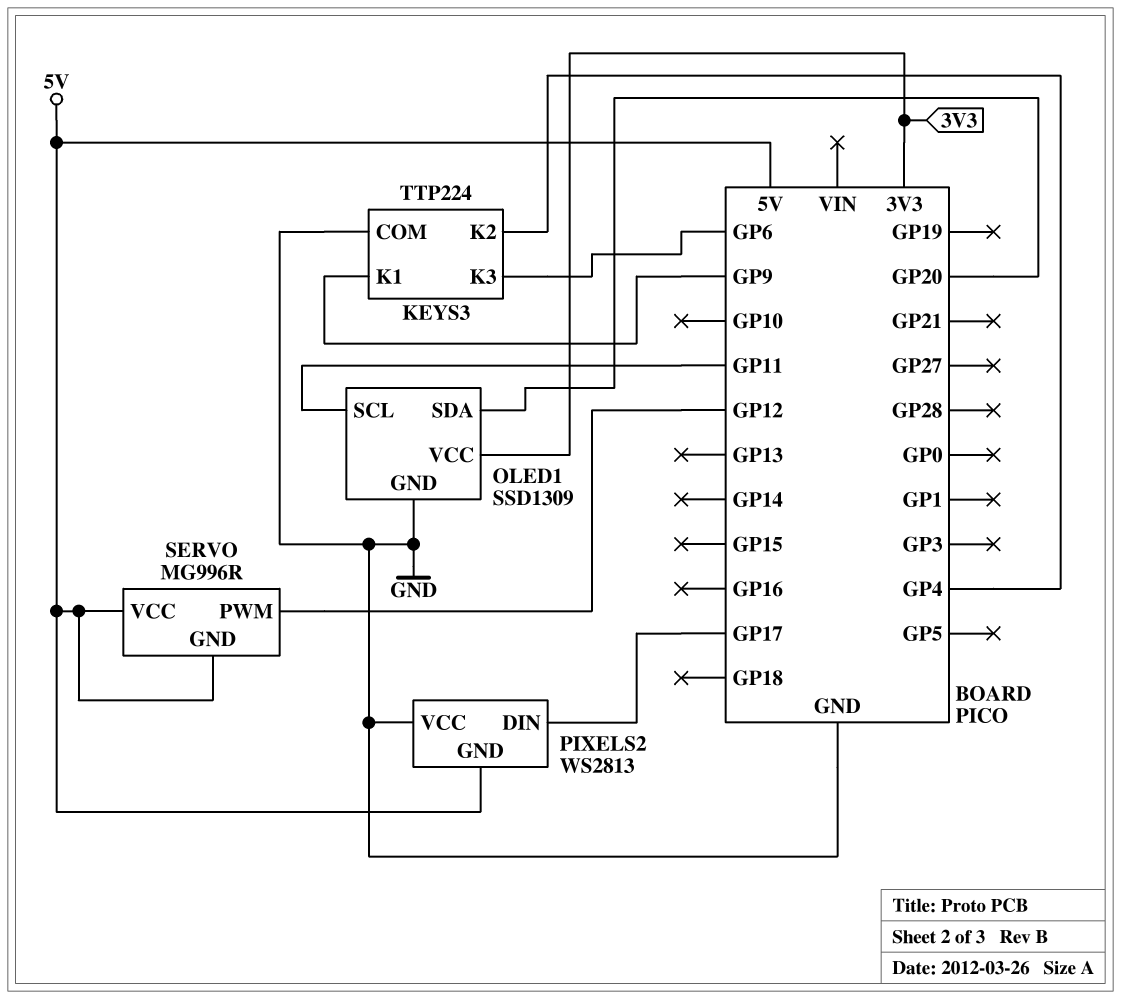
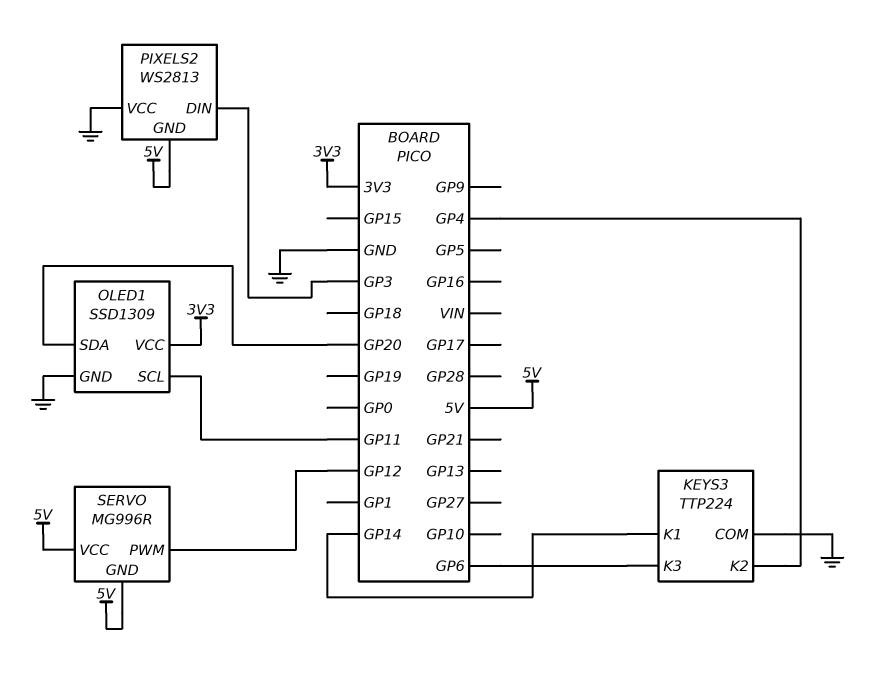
KEYS3 pin K1: GP9 -> GP14
PIXELS2 pin DIN: GP17 -> GP3

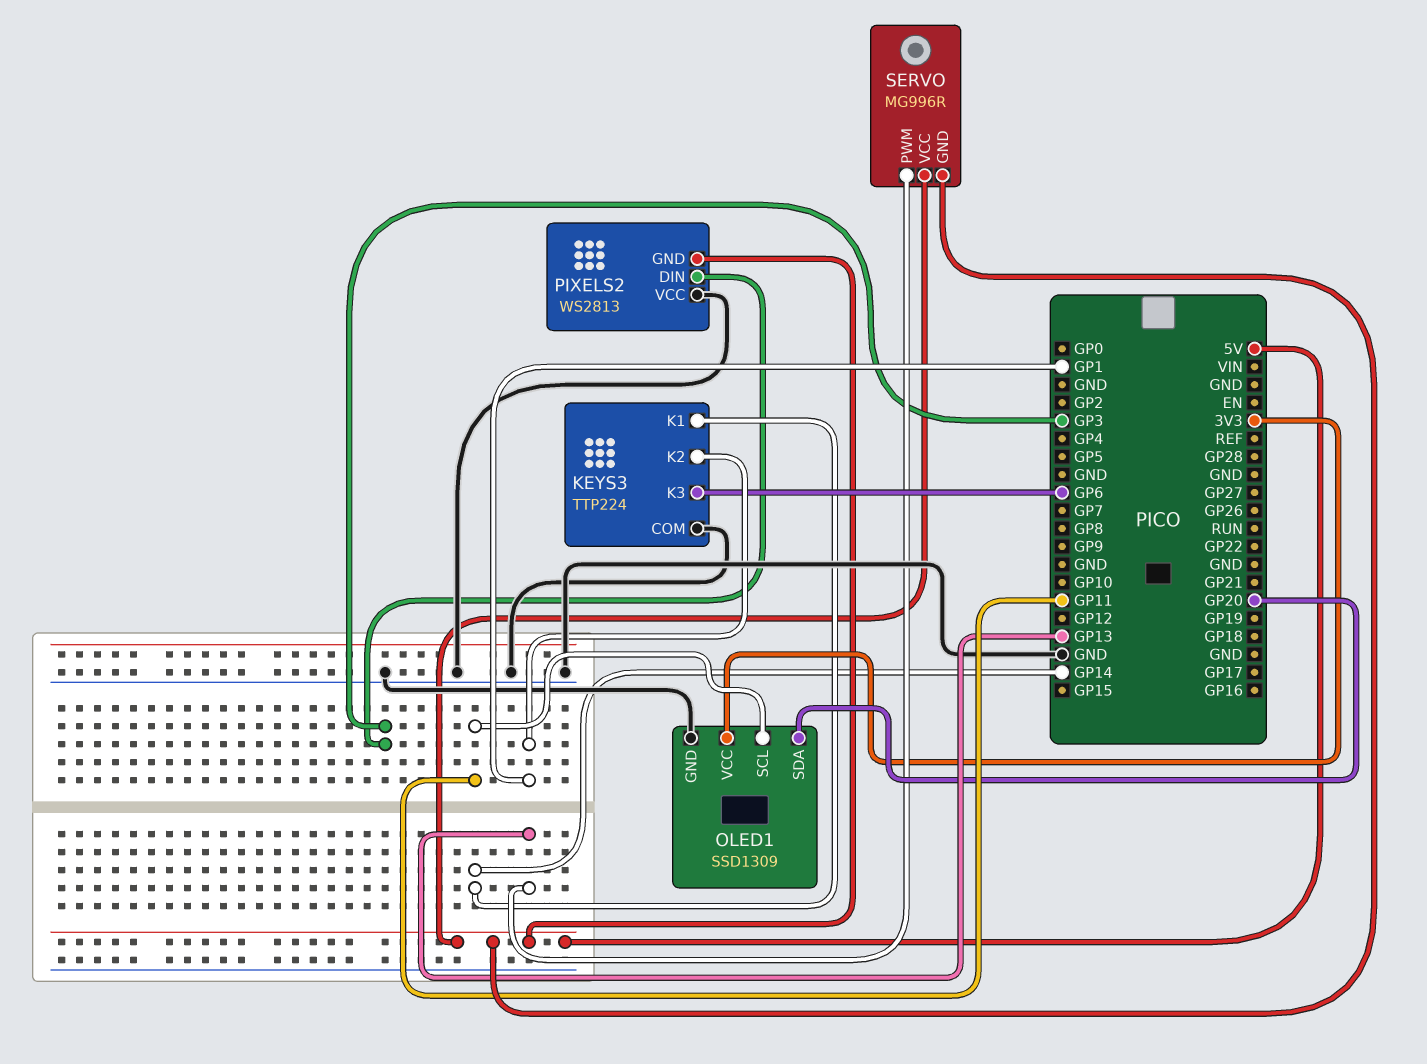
KEYS3 pin K2: GP4 -> GP1
SERVO pin PWM: GP12 -> GP13

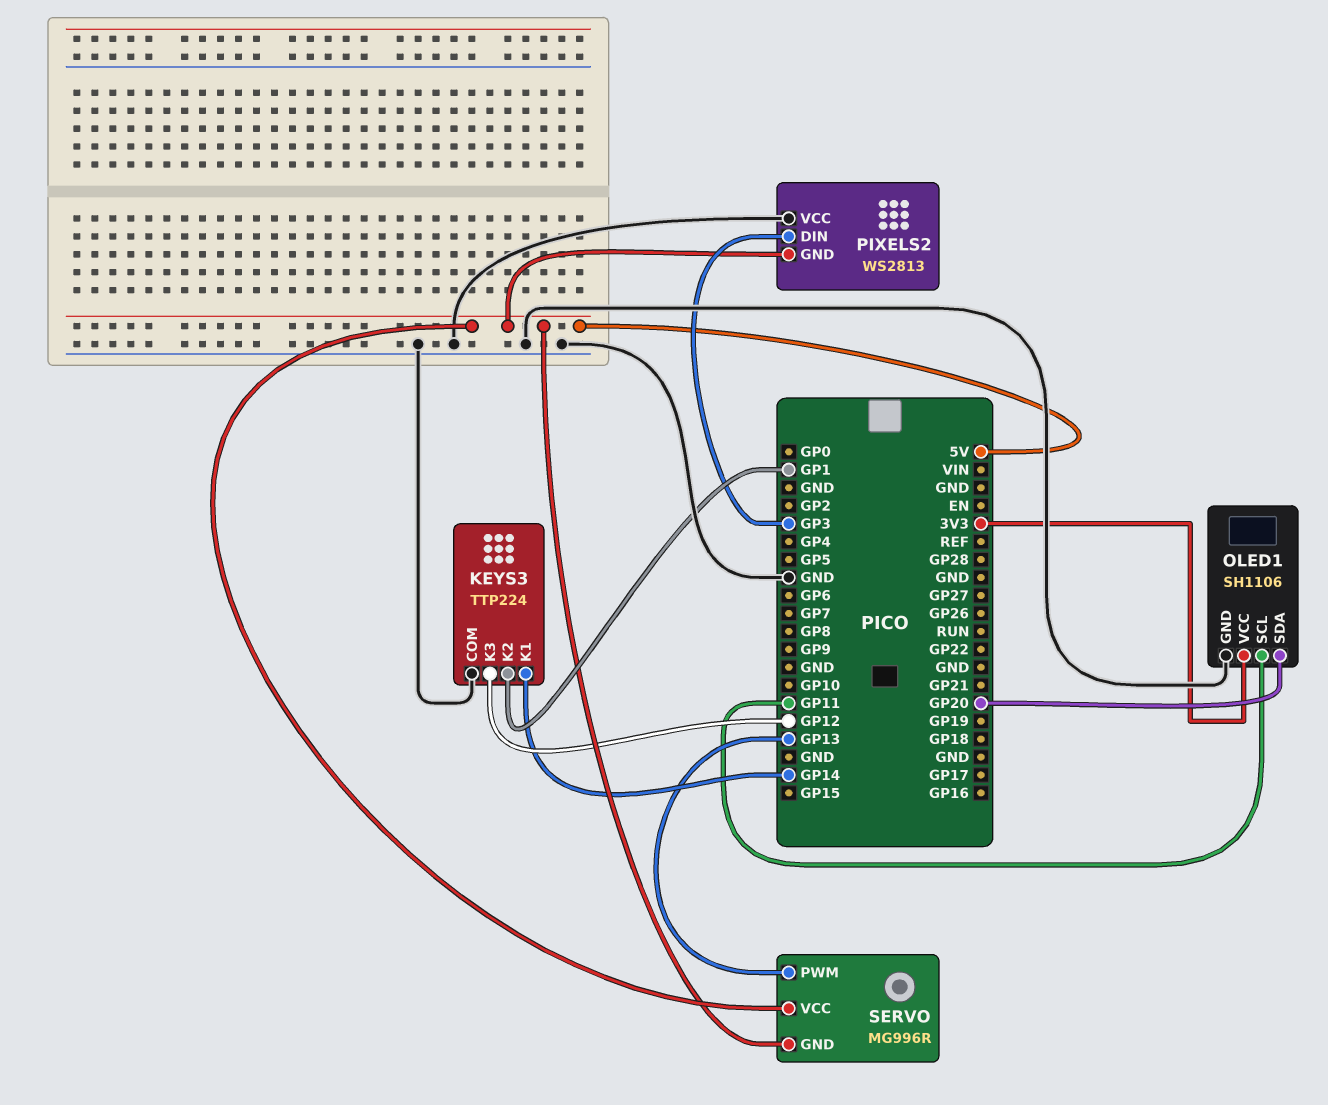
KEYS3 pin K3: GP6 -> GP12
OLED1: SSD1309 -> SH1106

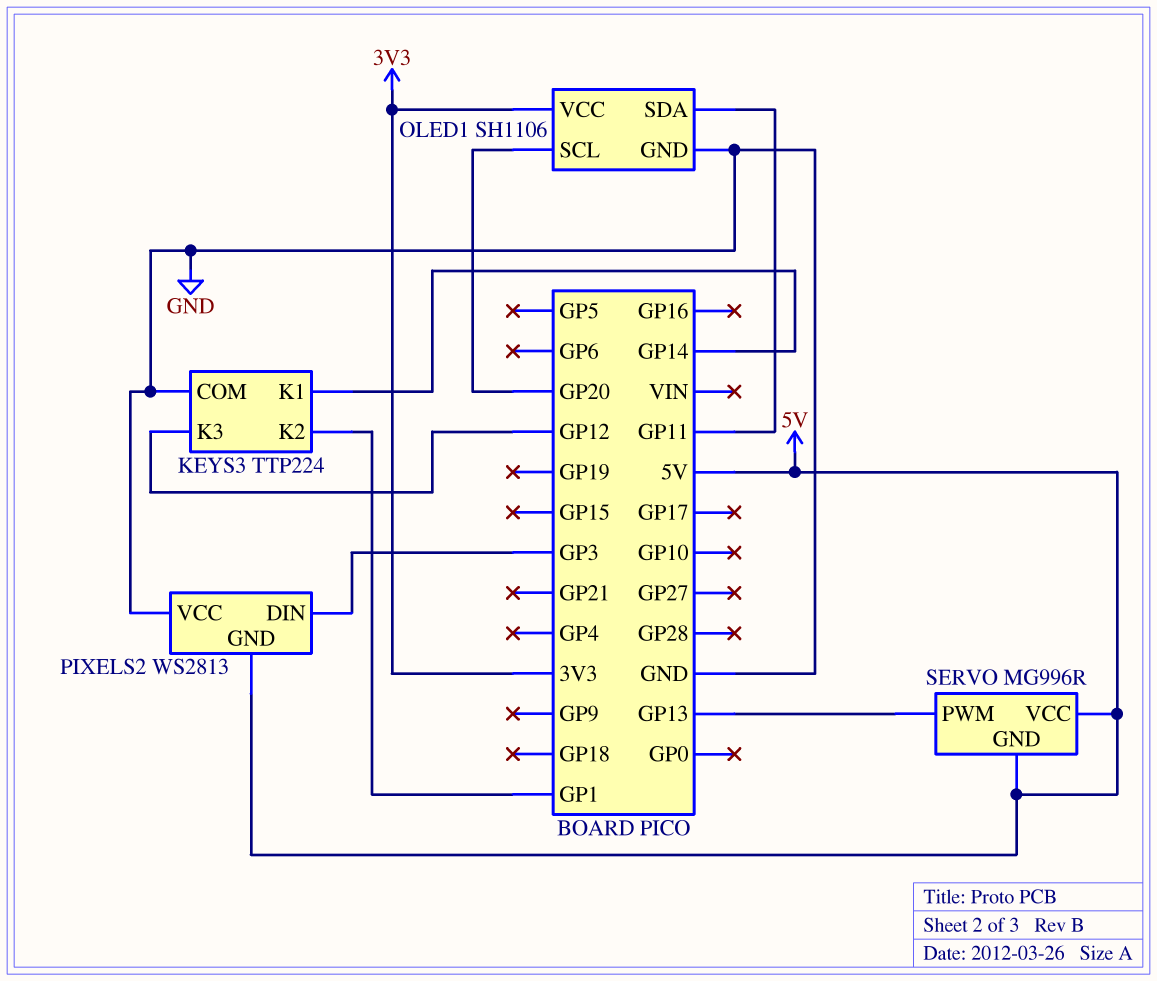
OLED1 pin SCL: GP11 -> GP20
OLED1 pin SDA: GP20 -> GP11

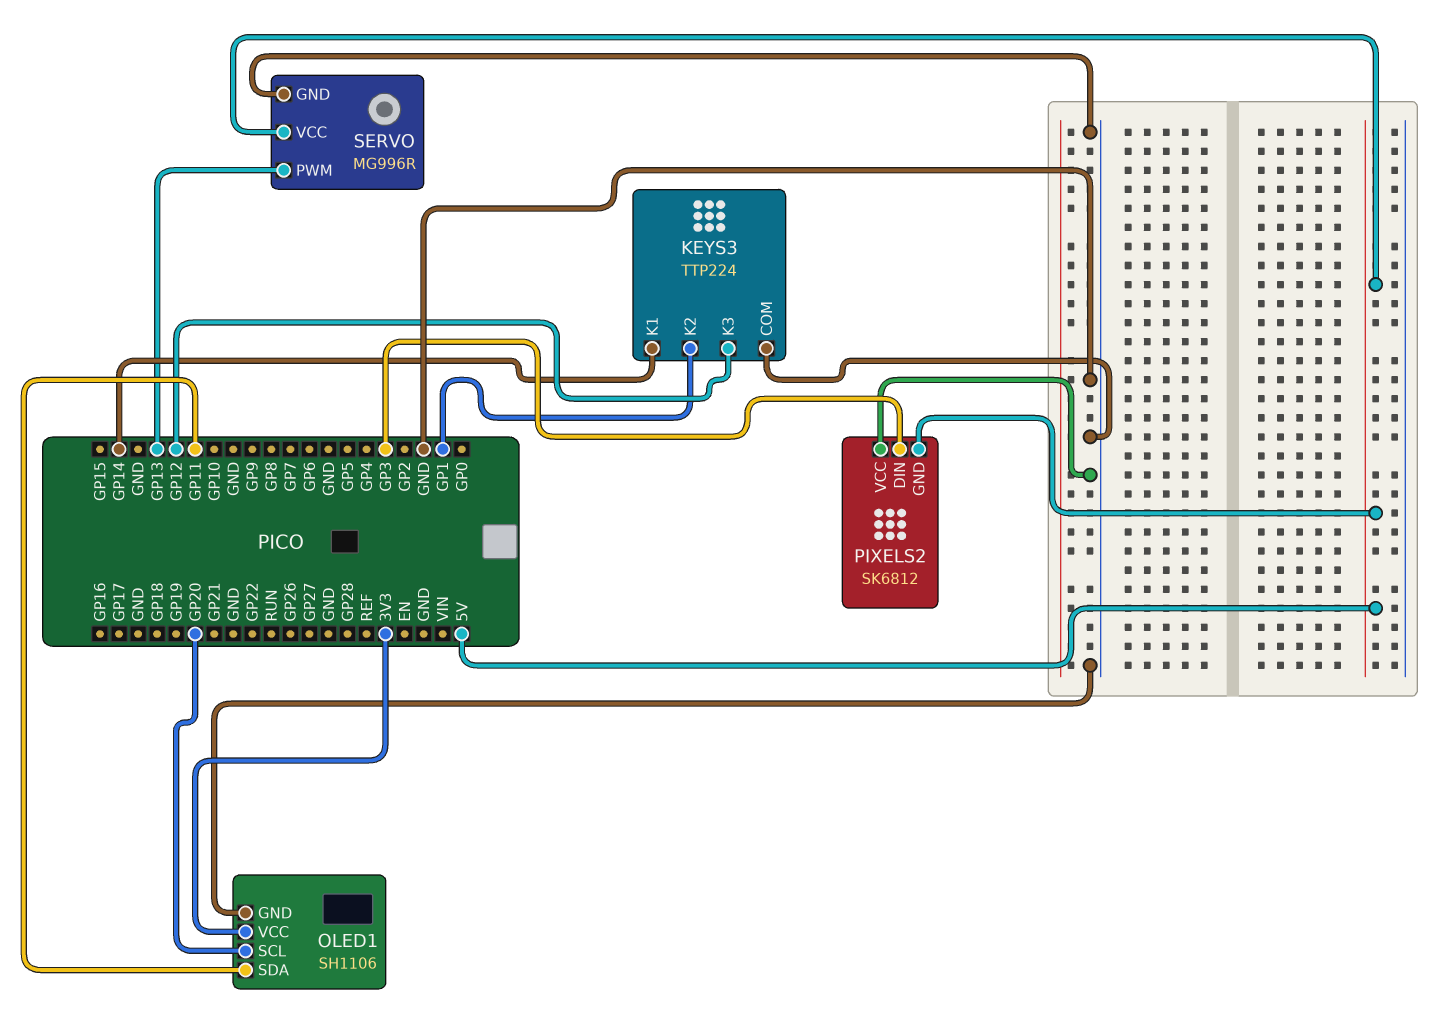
PIXELS2: WS2813 -> SK6812
SERVO pin GND: 5V -> GND

